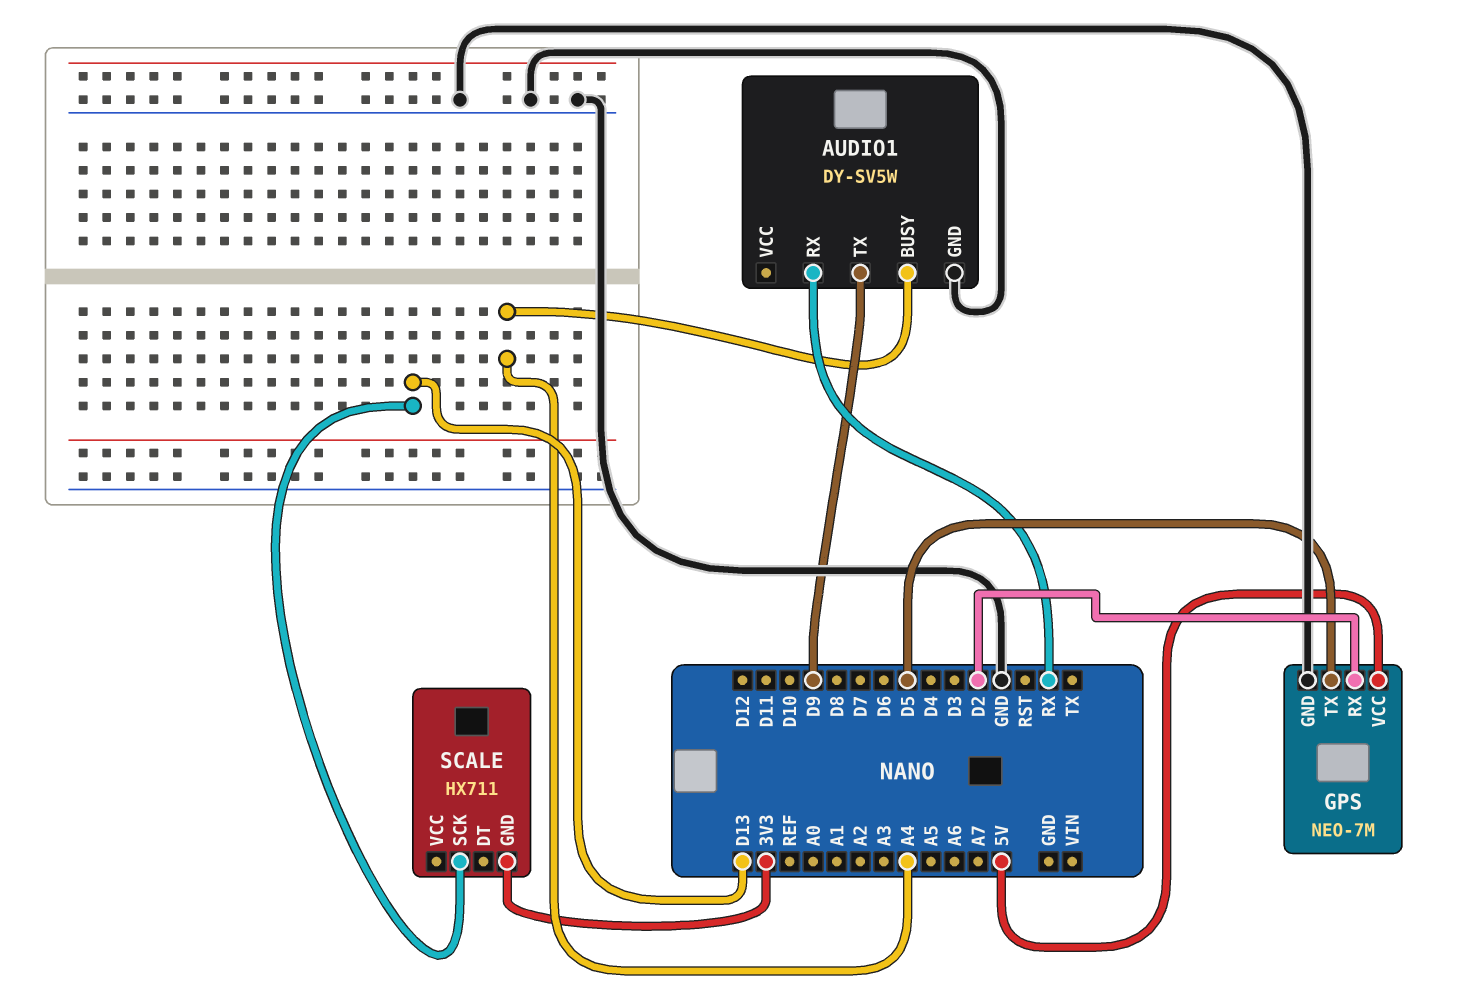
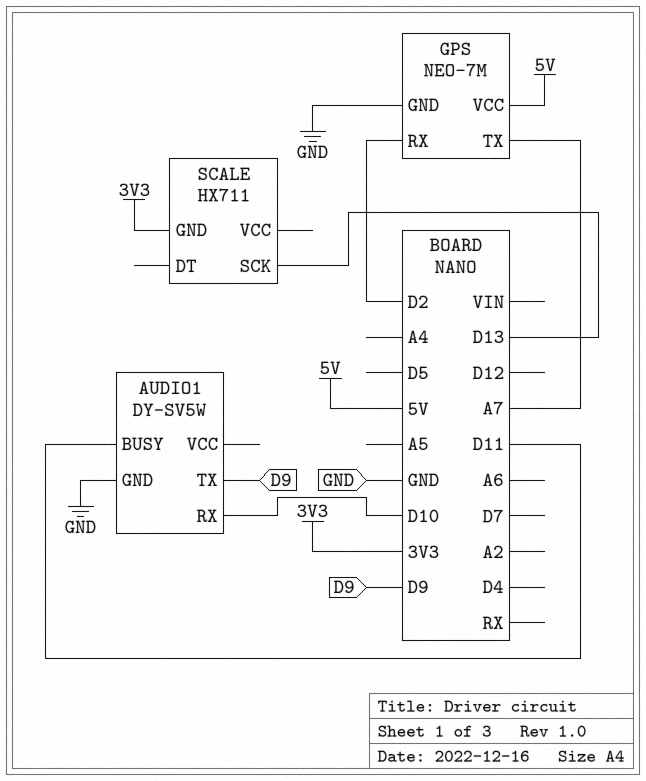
AUDIO1 pin BUSY: A4 -> D11
AUDIO1 pin RX: RX -> D10
GPS pin TX: D5 -> A7

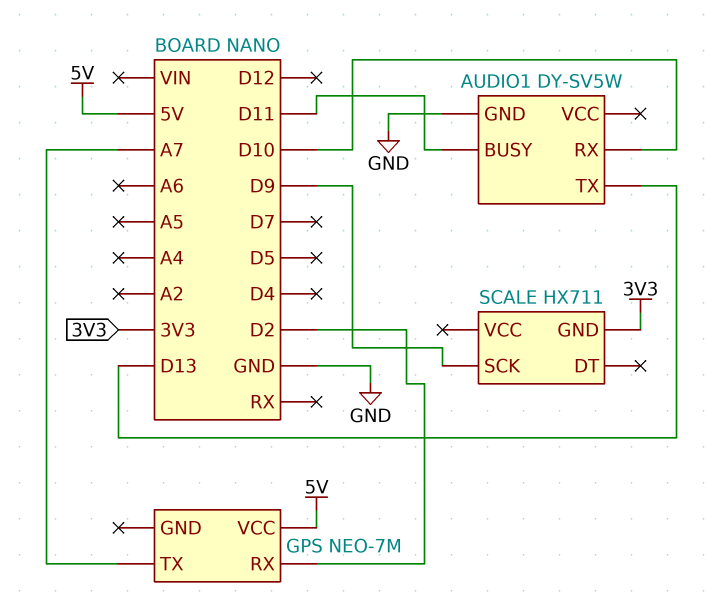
AUDIO1 pin TX: D9 -> D13
GPS pin GND: GND -> none
SCALE pin SCK: D13 -> D9

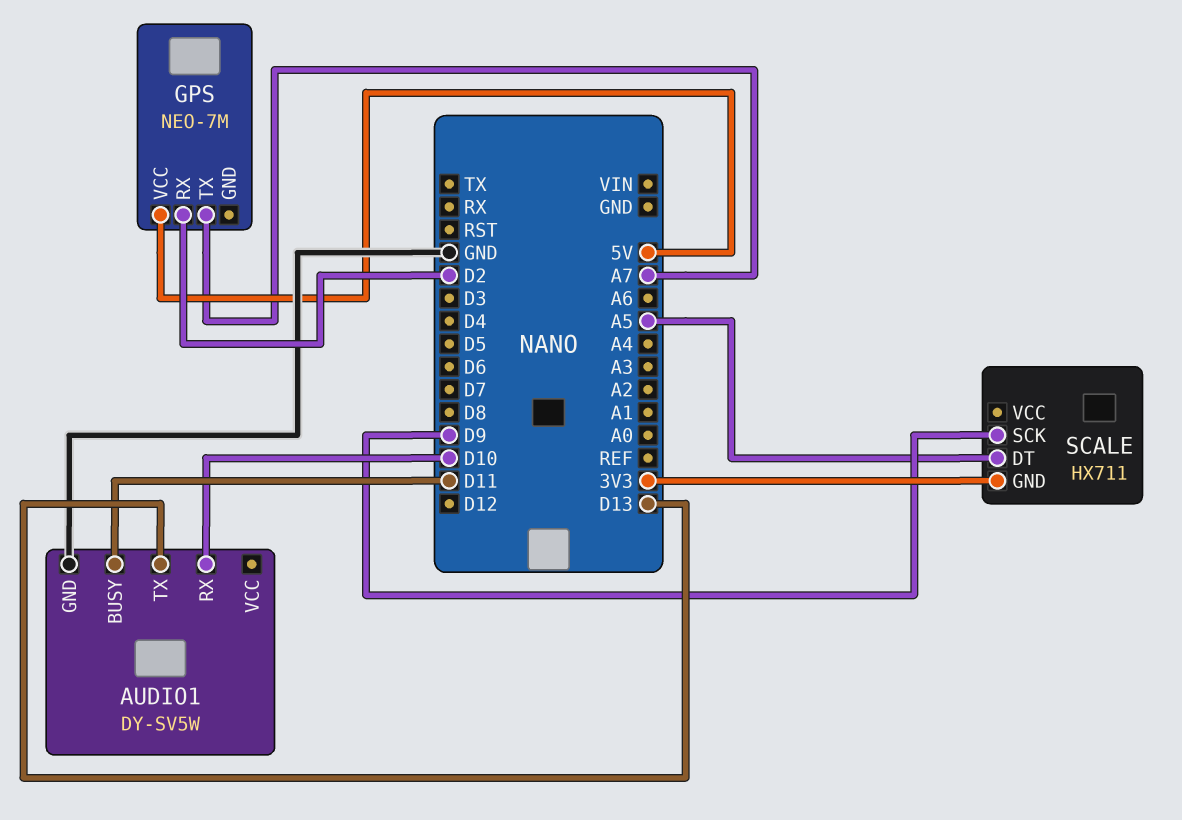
SCALE pin DT: none -> A5

